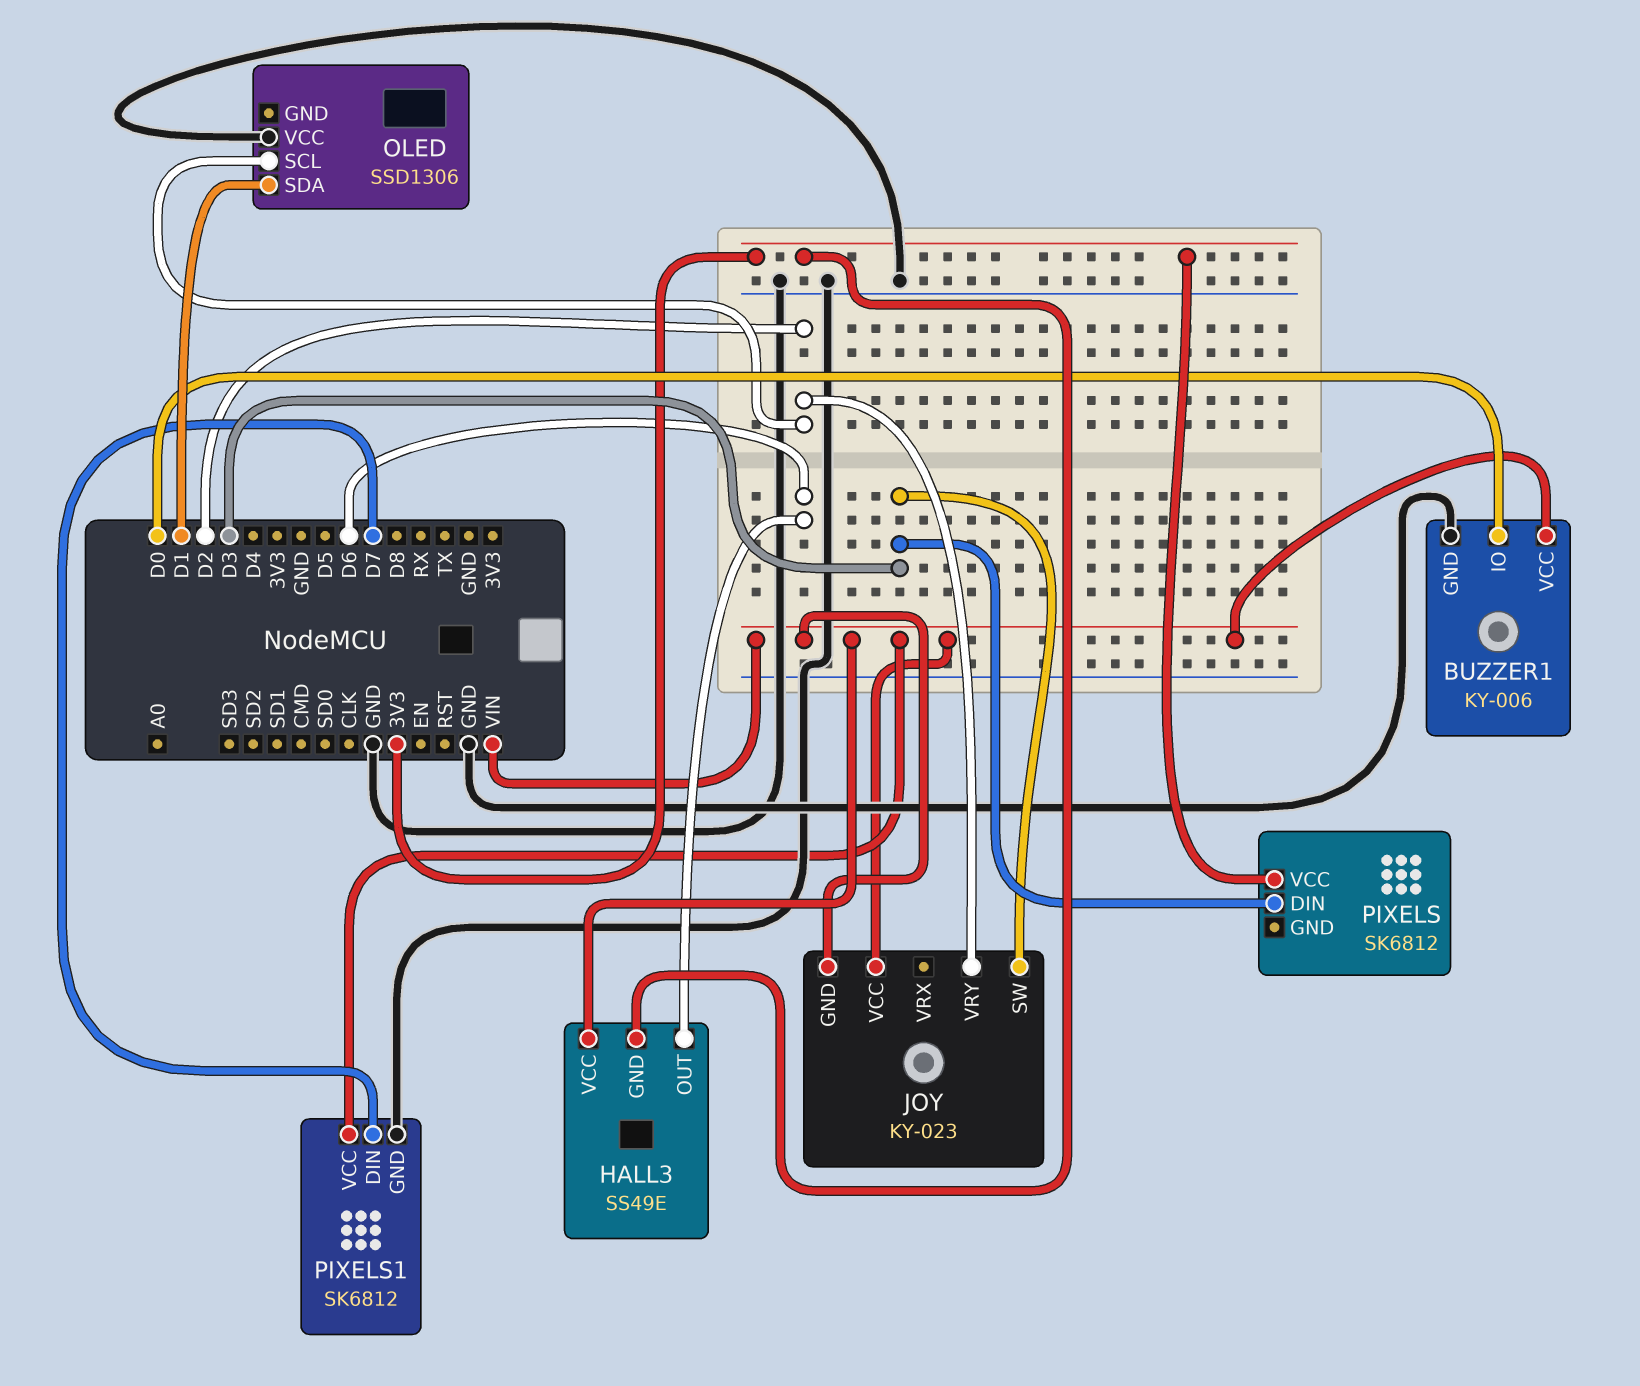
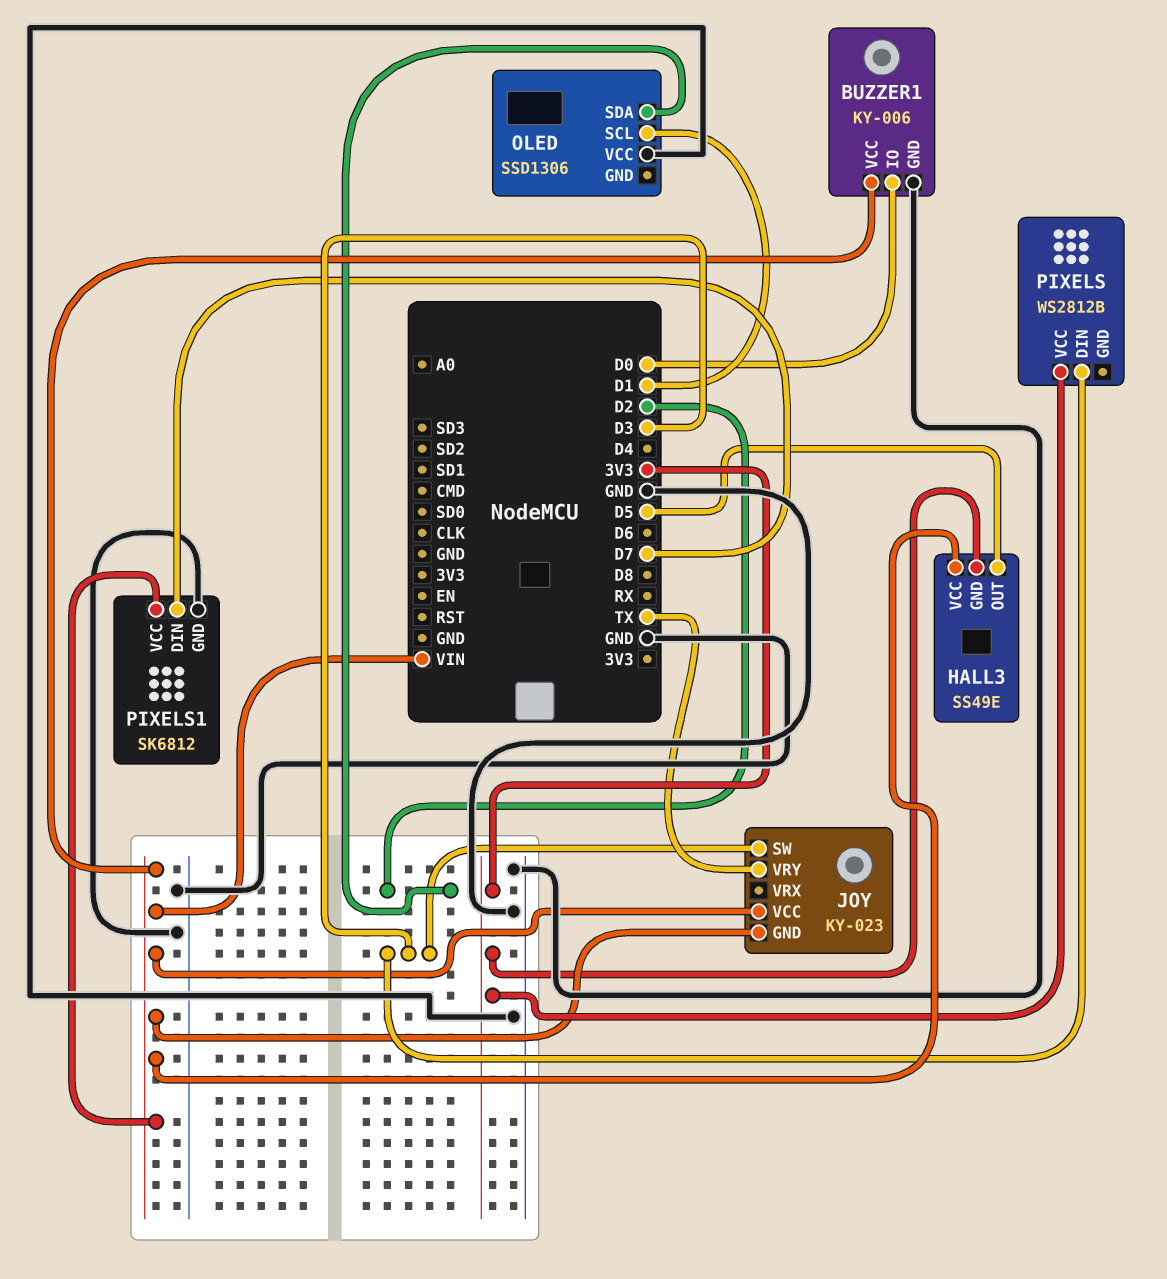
HALL3 pin OUT: D6 -> D5
JOY pin VRY: D2 -> TX
OLED pin SCL: D2 -> D1
OLED pin SDA: D1 -> D2
PIXELS: SK6812 -> WS2812B

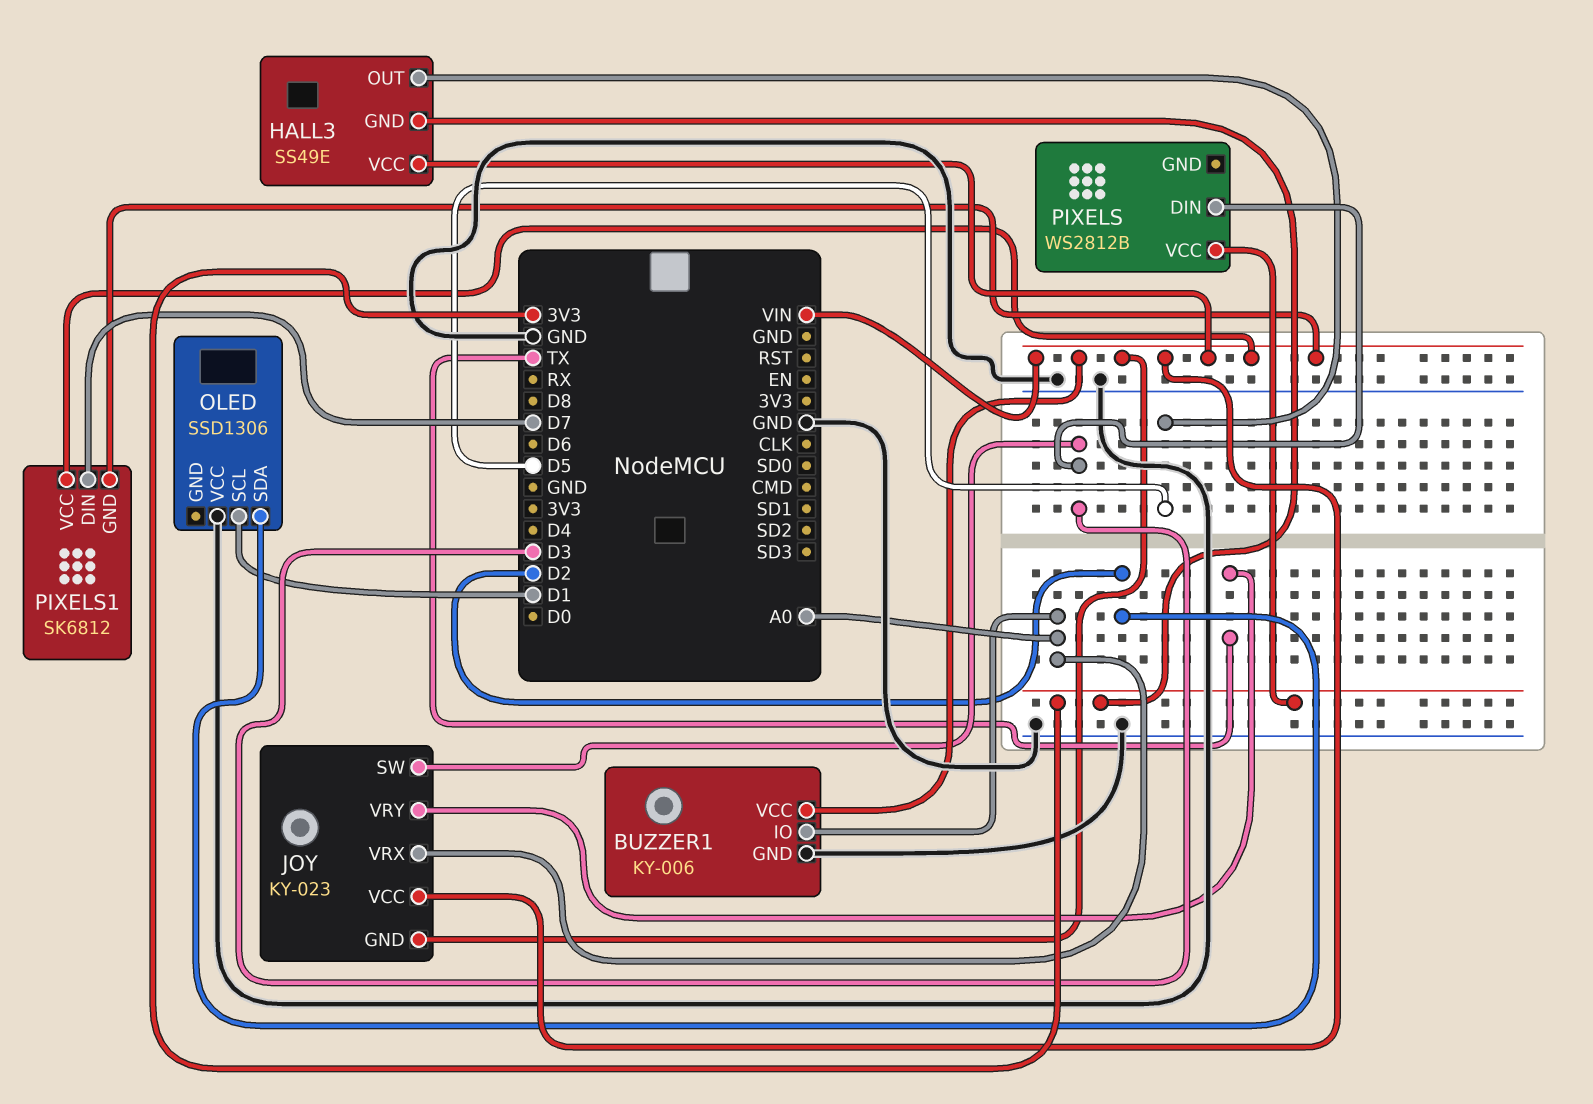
BUZZER1 pin IO: D0 -> A0
JOY pin VRX: none -> A0
PIXELS1 pin GND: GND -> VIN

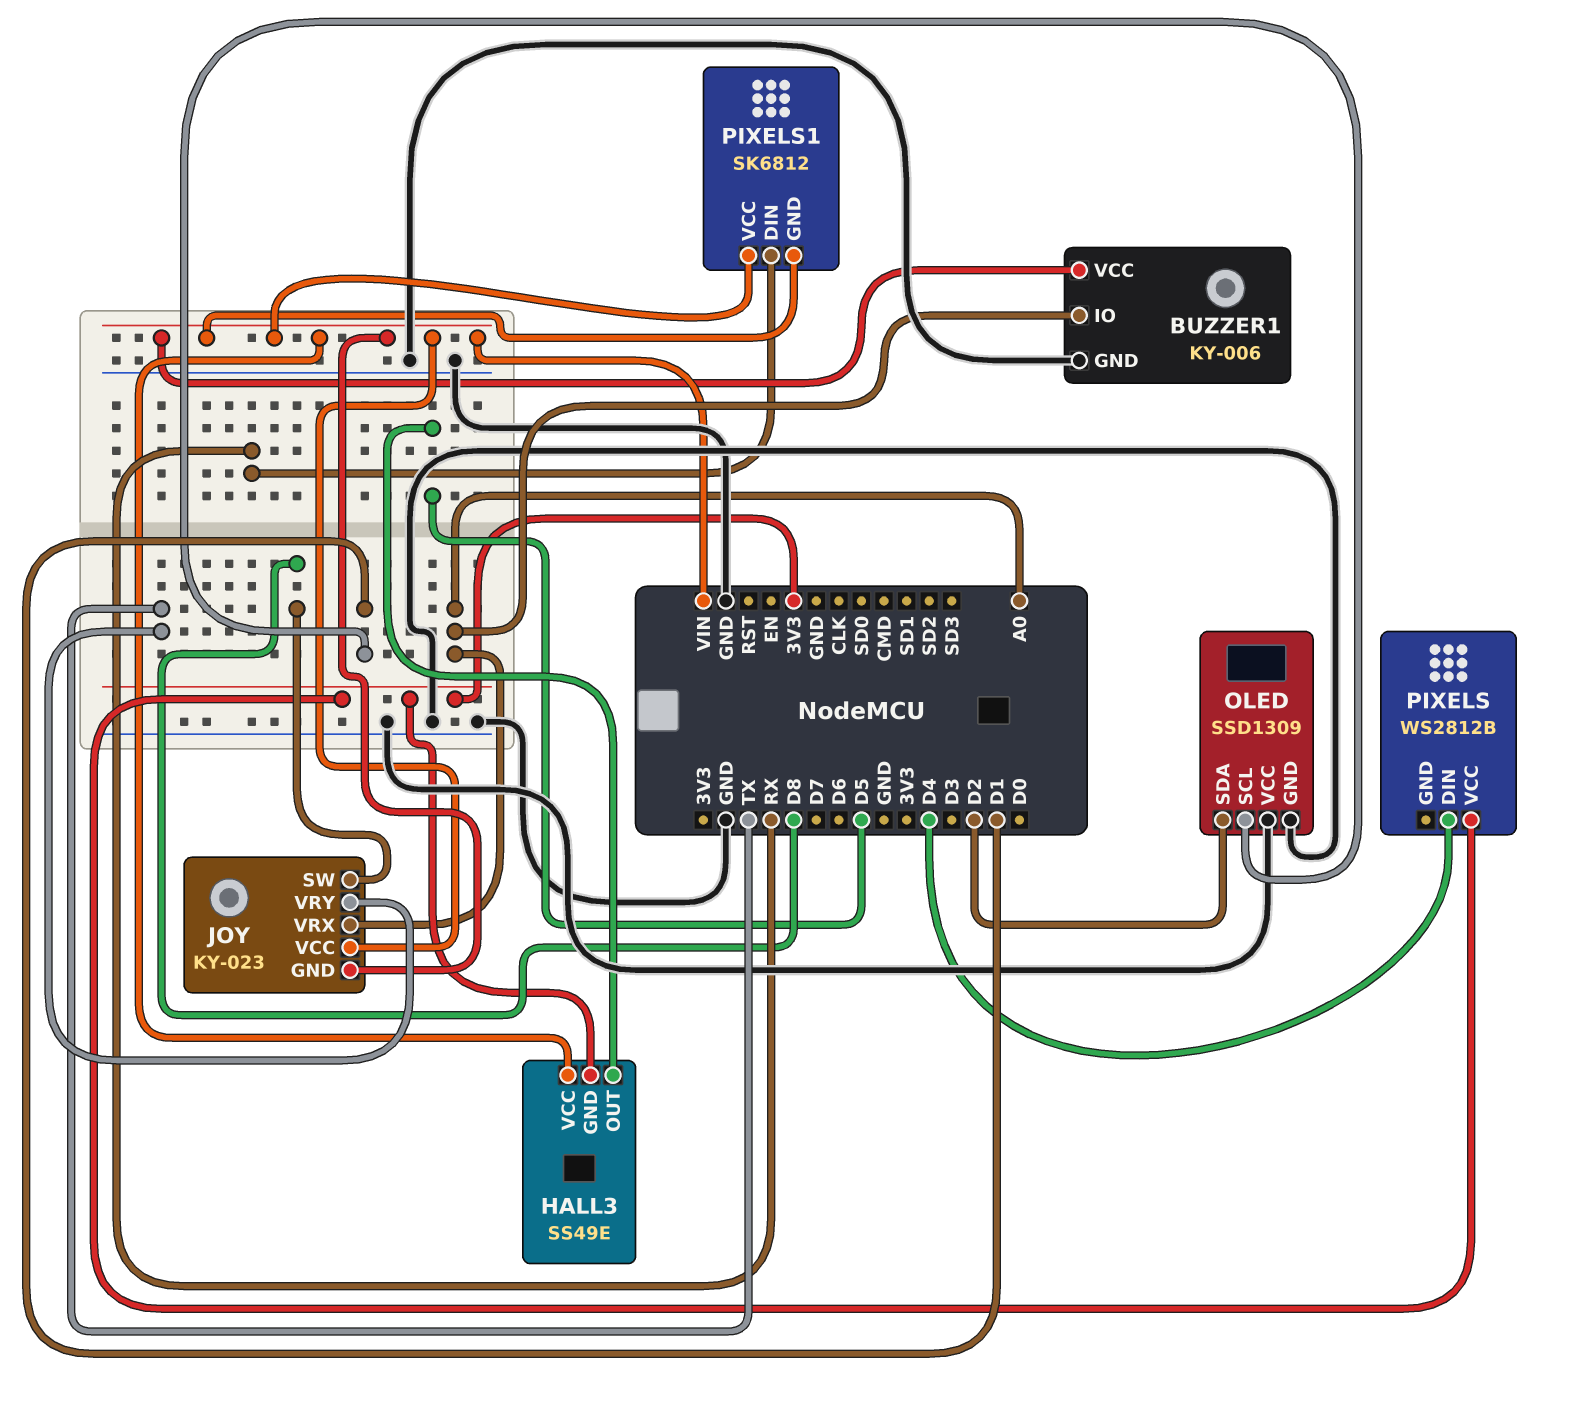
JOY pin SW: D3 -> D8
OLED: SSD1306 -> SSD1309
OLED pin GND: none -> GND
PIXELS pin DIN: D3 -> D4
PIXELS1 pin DIN: D7 -> RX

